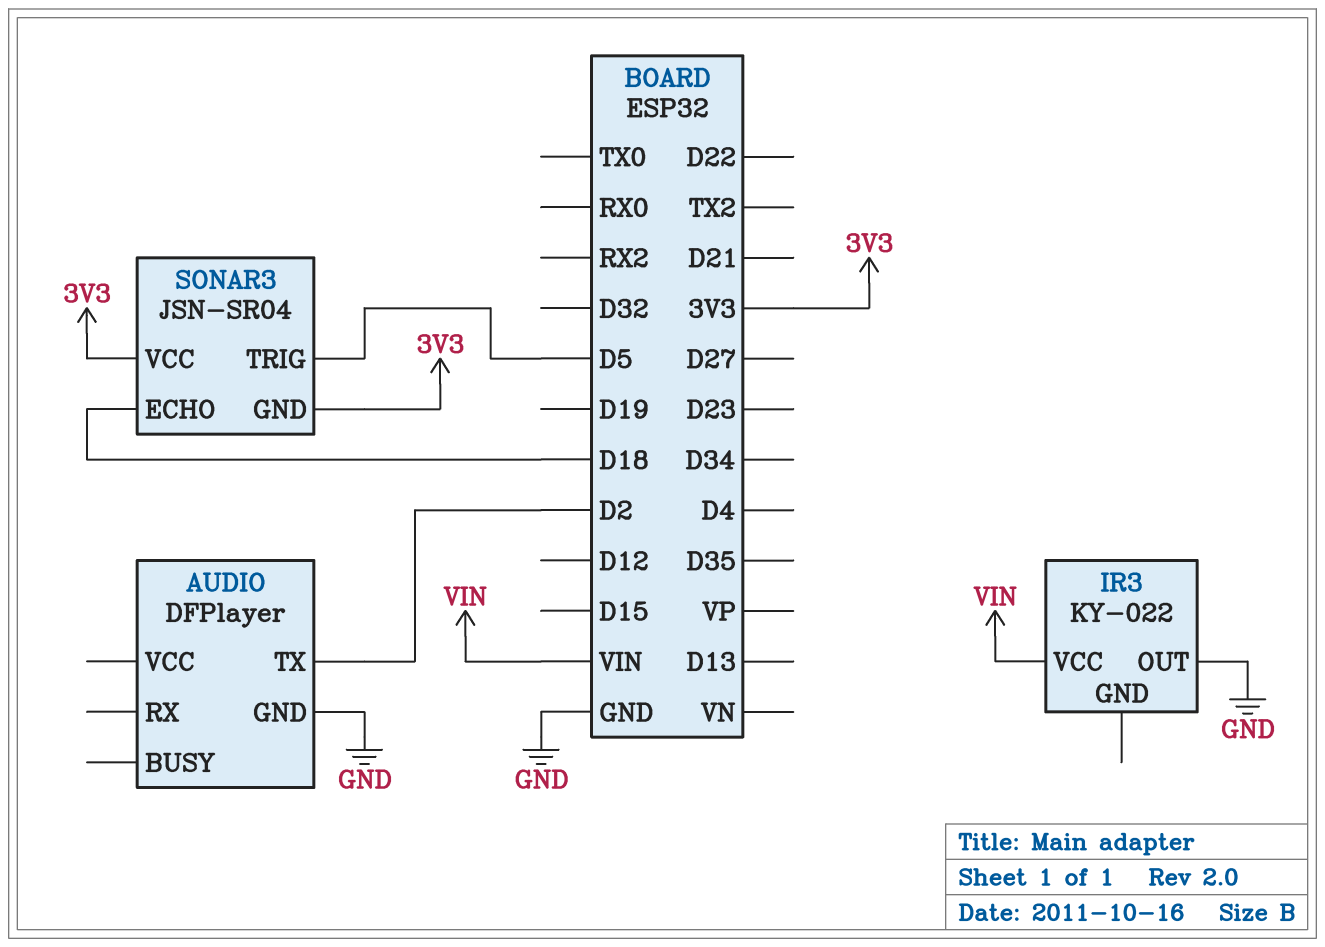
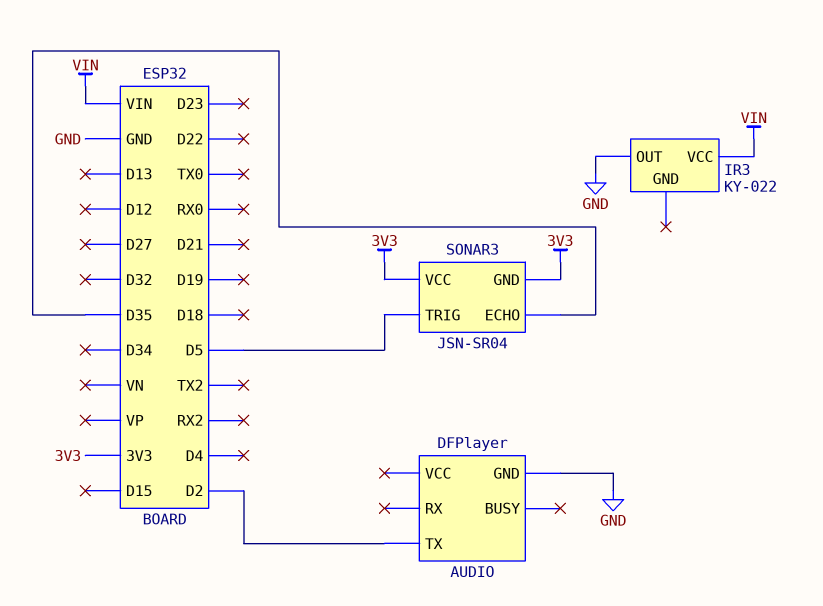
SONAR3 pin ECHO: D18 -> D35

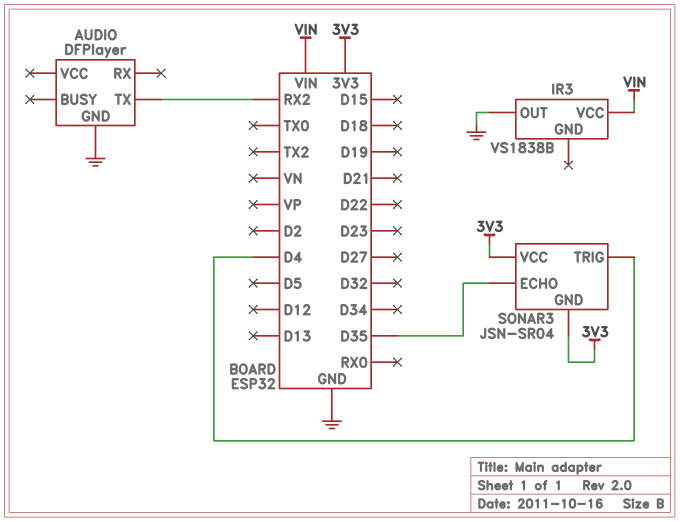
AUDIO pin TX: D2 -> RX2
IR3: KY-022 -> VS1838B
SONAR3 pin TRIG: D5 -> D4

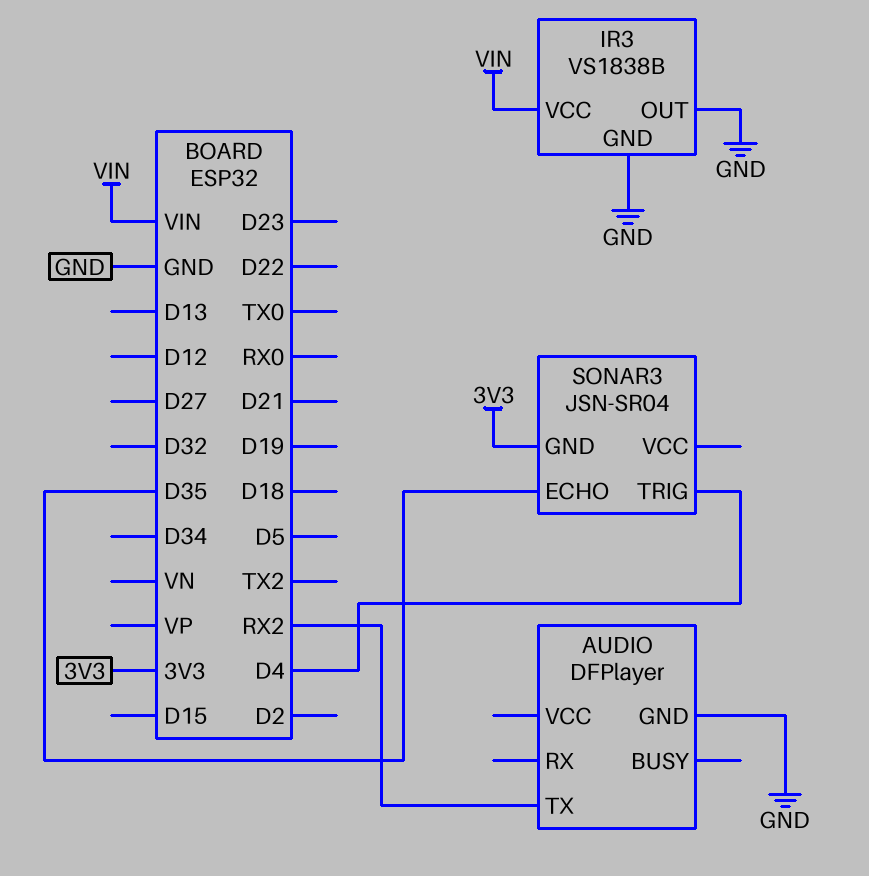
IR3 pin GND: none -> GND
SONAR3 pin VCC: 3V3 -> none

